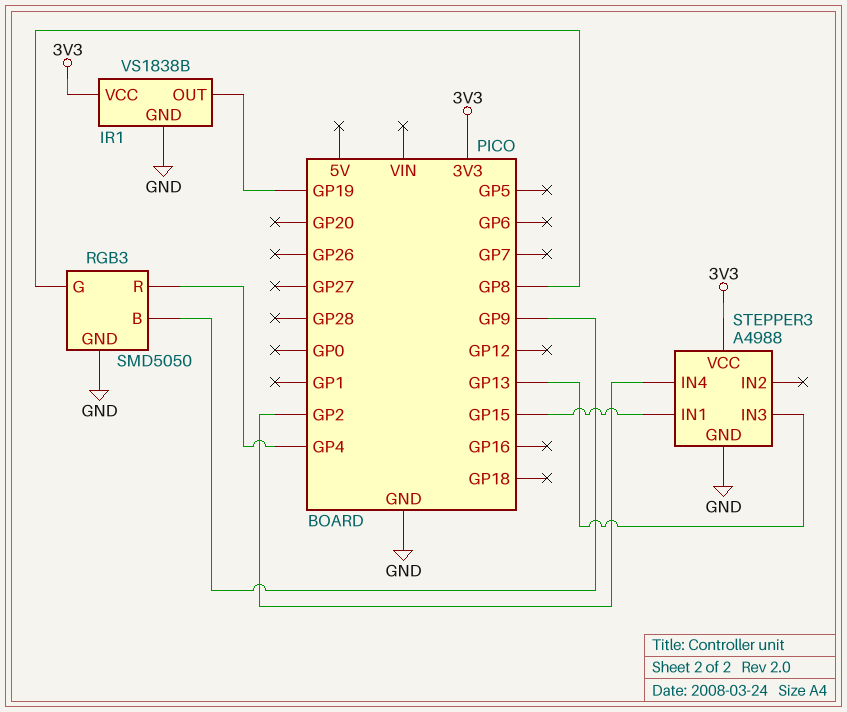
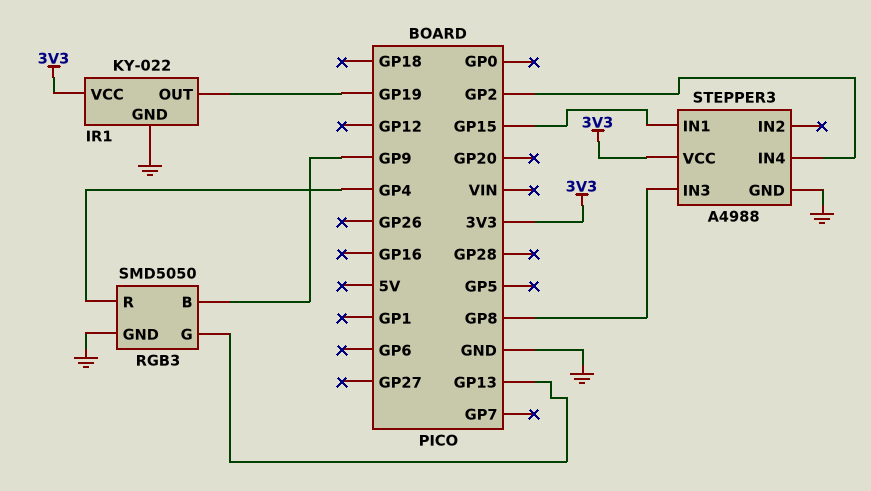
IR1: VS1838B -> KY-022
RGB3 pin G: GP8 -> GP13
STEPPER3 pin IN3: GP13 -> GP8

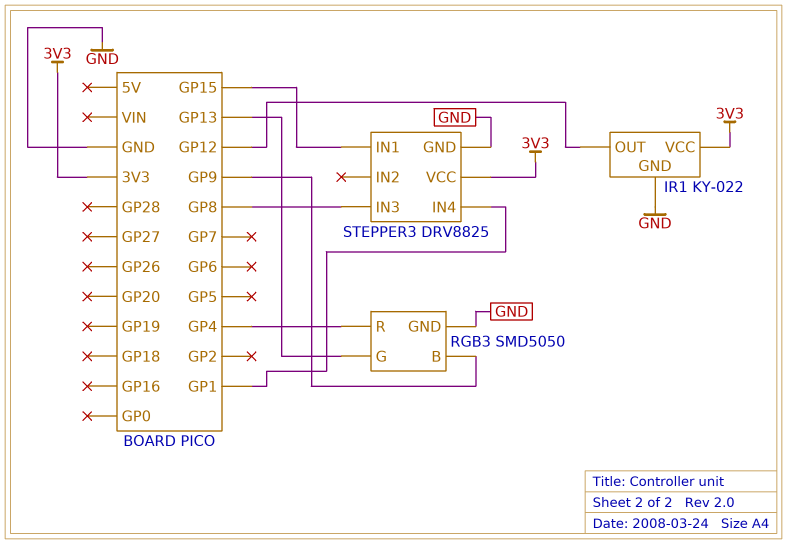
IR1 pin OUT: GP19 -> GP12
STEPPER3: A4988 -> DRV8825
STEPPER3 pin IN4: GP2 -> GP1

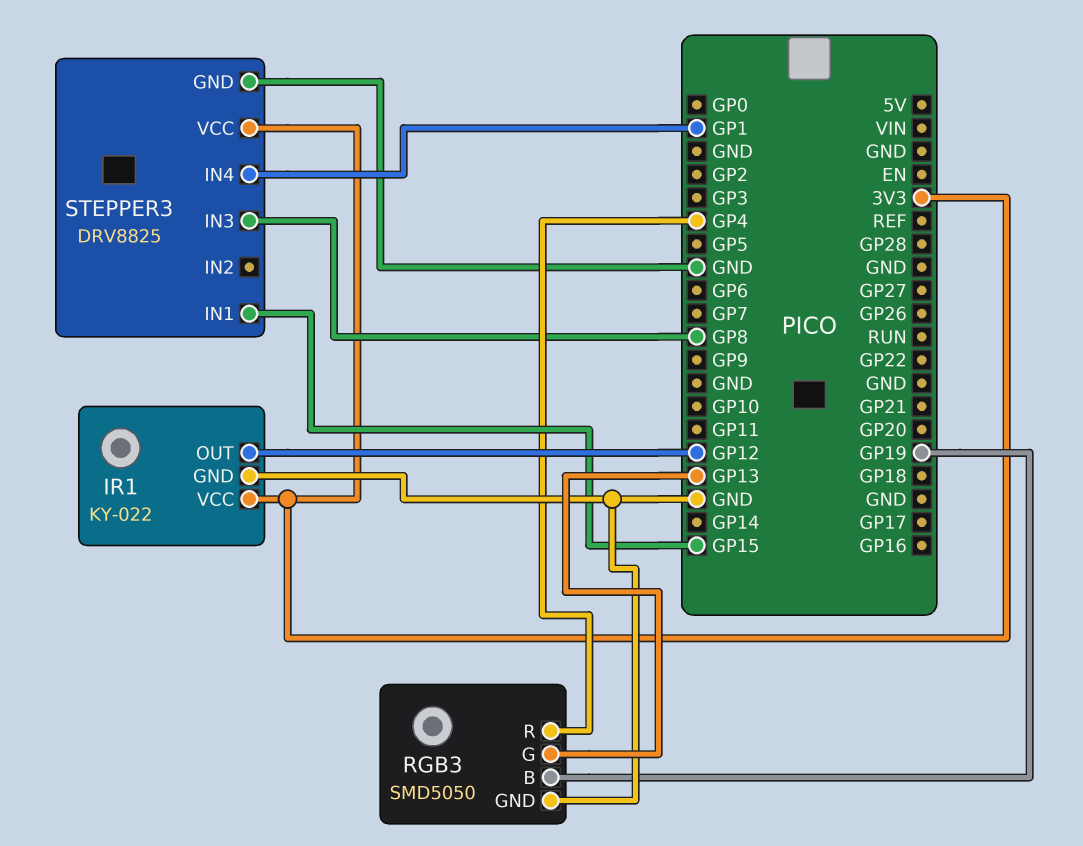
RGB3 pin B: GP9 -> GP19

